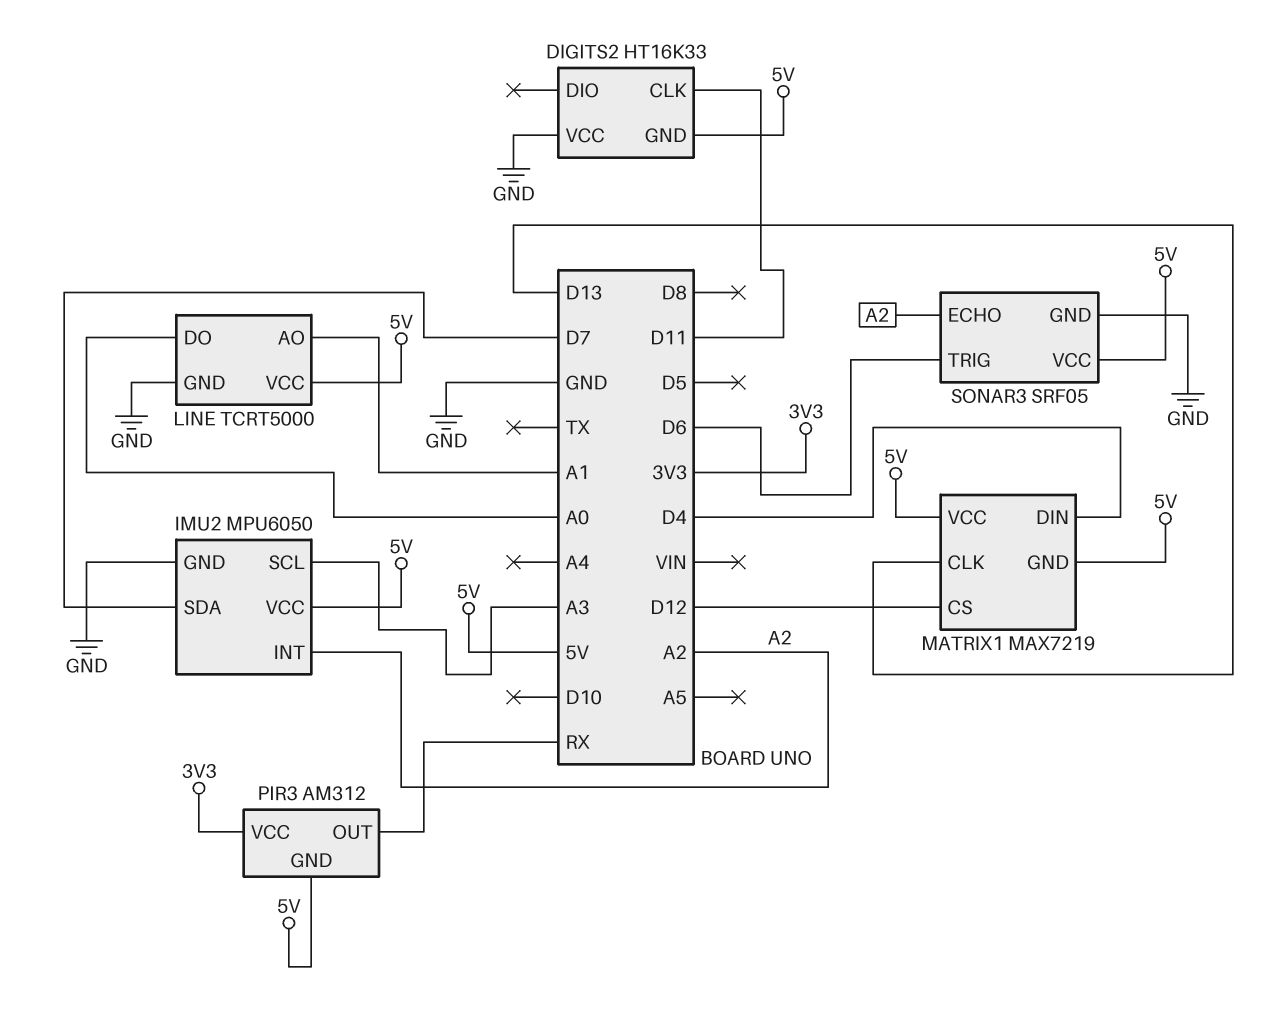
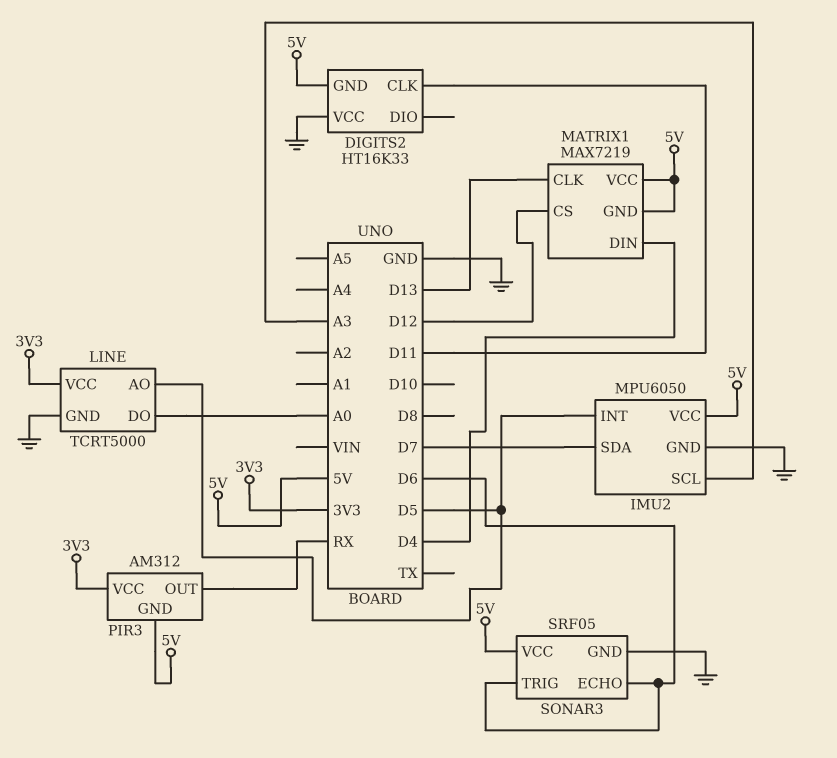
IMU2 pin INT: A2 -> D5
LINE pin AO: A1 -> D5
LINE pin VCC: 5V -> 3V3
SONAR3 pin ECHO: A2 -> D6

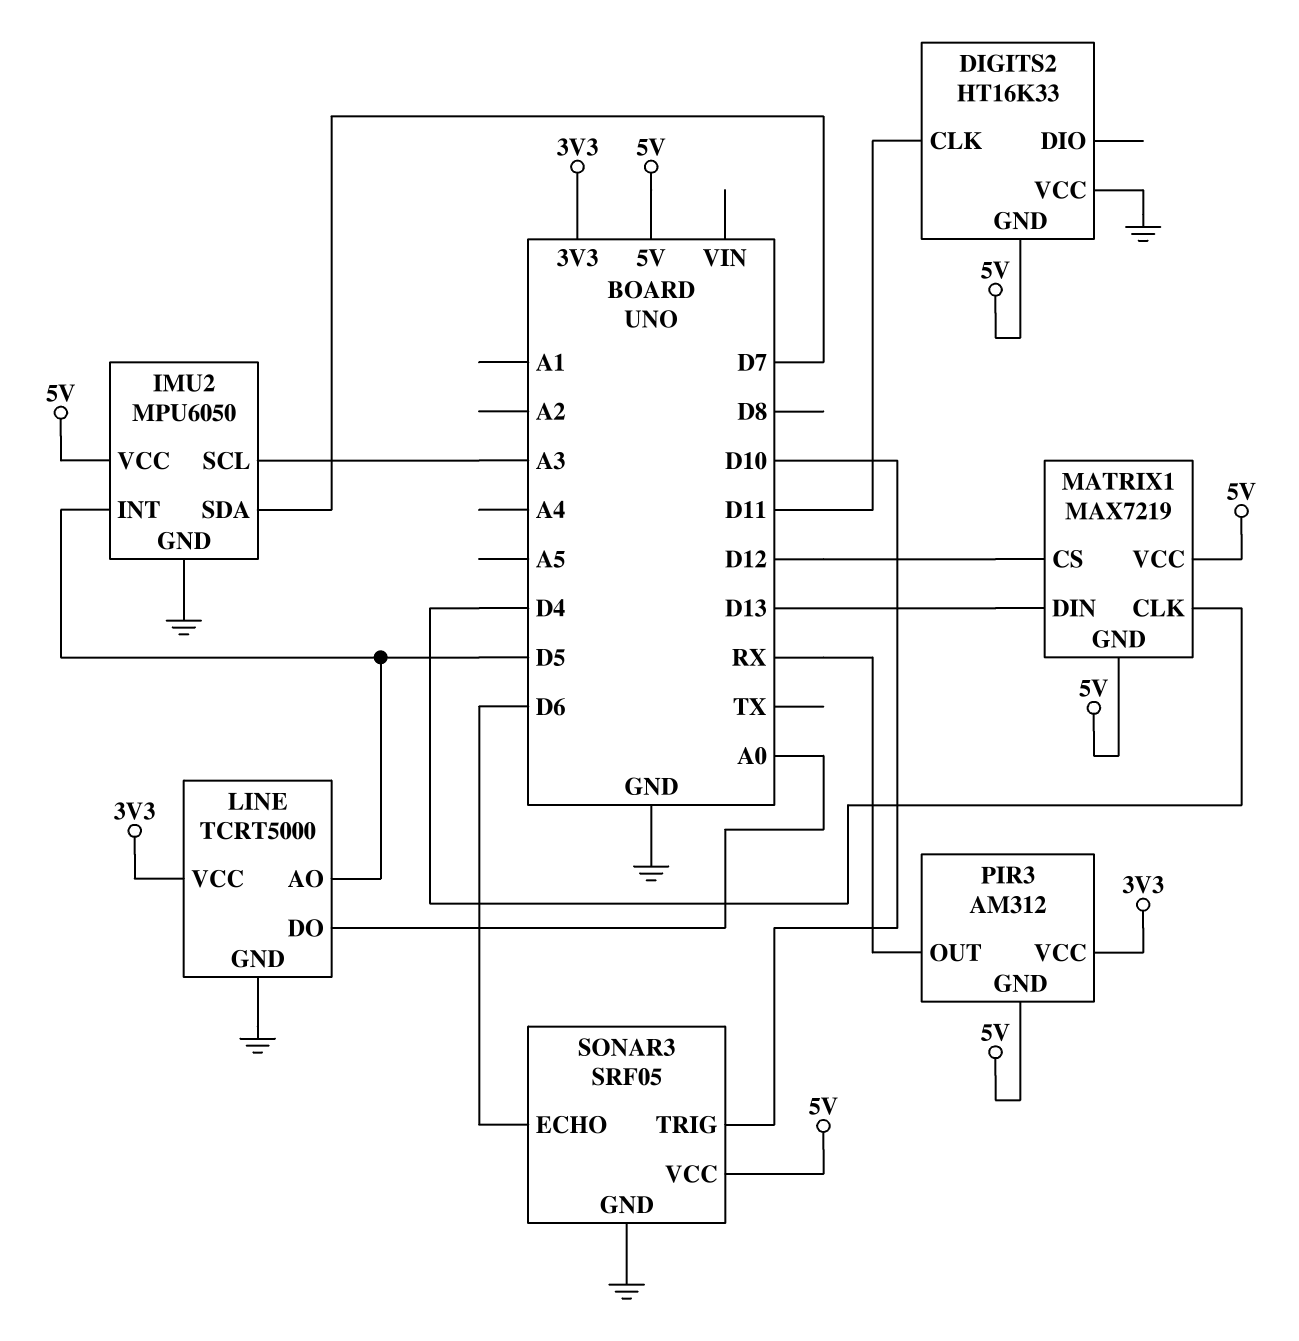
MATRIX1 pin CLK: D13 -> D4
MATRIX1 pin DIN: D4 -> D13
SONAR3 pin TRIG: D6 -> D10

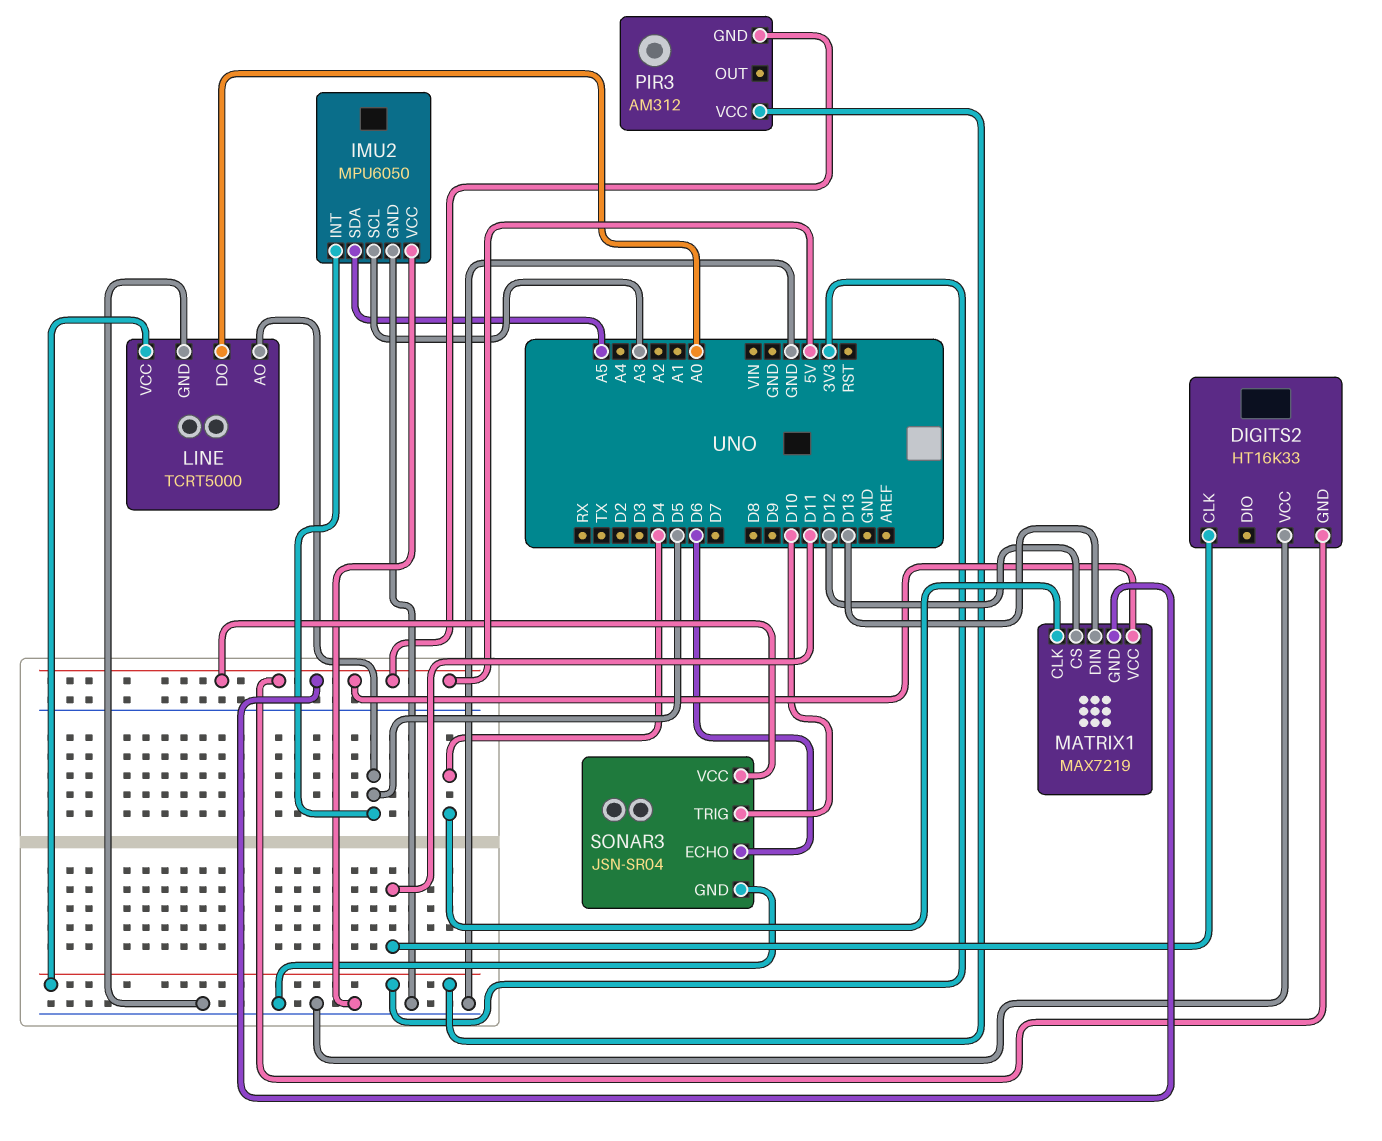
IMU2 pin SDA: D7 -> A5
IMU2 pin VCC: 5V -> GND
PIR3 pin OUT: RX -> none
SONAR3: SRF05 -> JSN-SR04

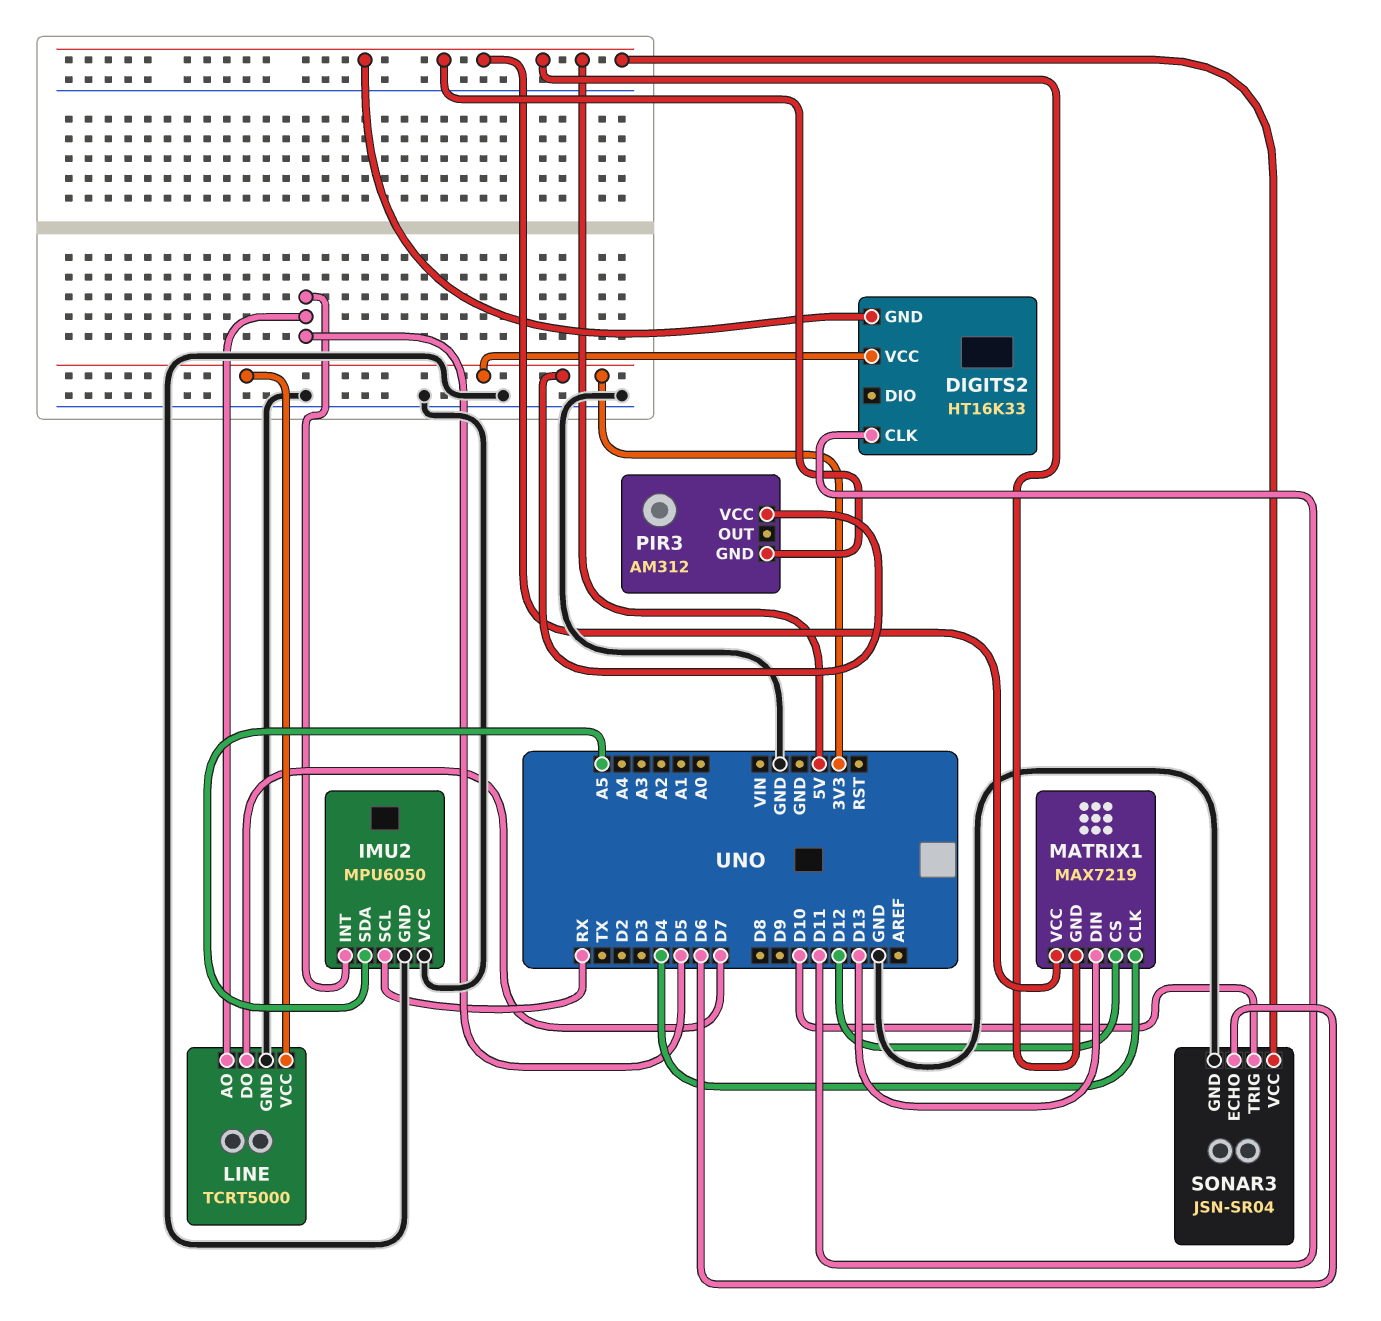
DIGITS2 pin VCC: GND -> 3V3
IMU2 pin SCL: A3 -> RX
LINE pin DO: A0 -> D7

